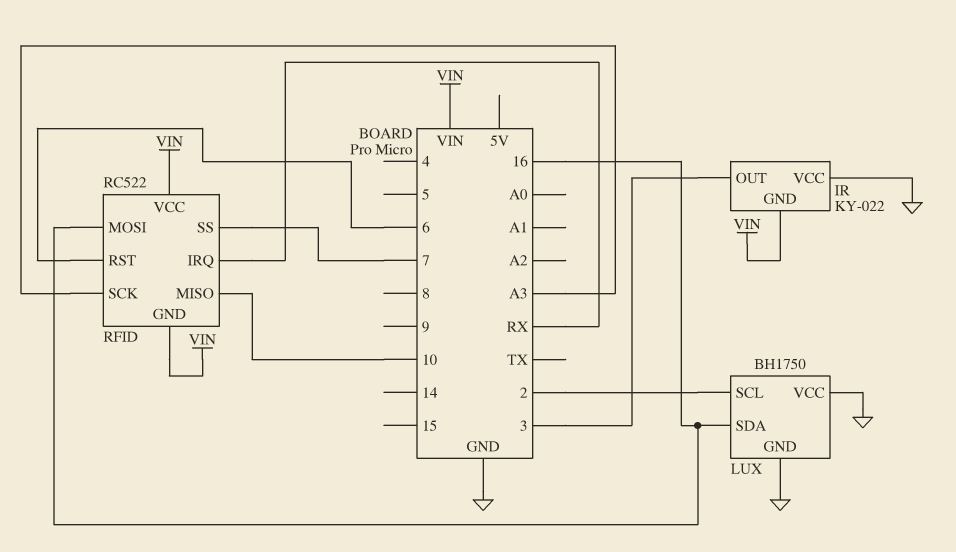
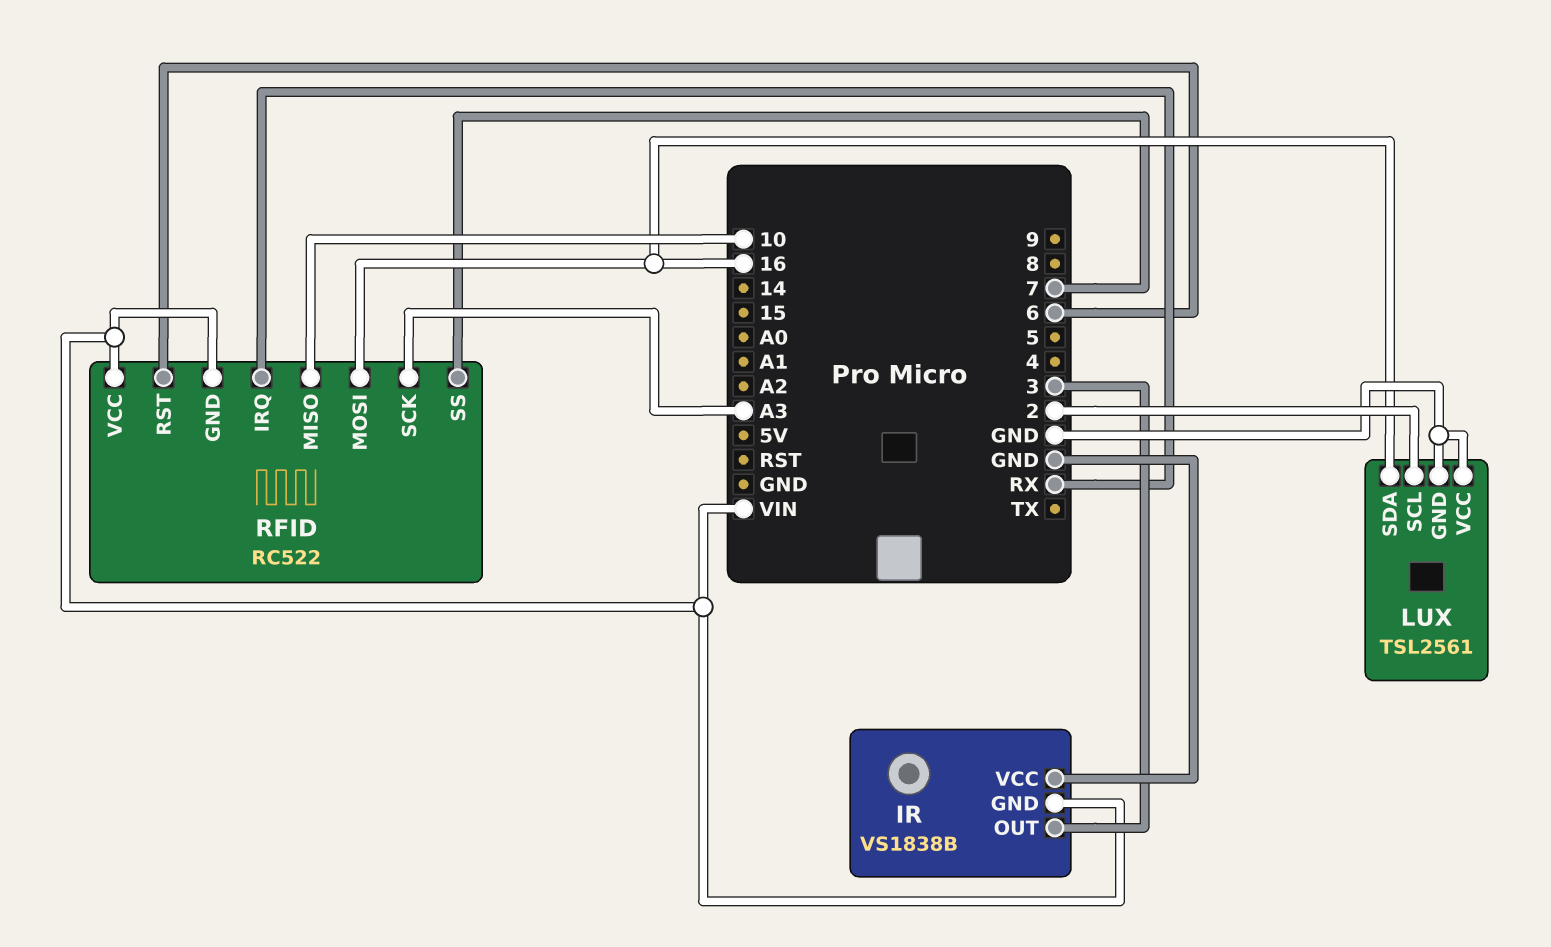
IR: KY-022 -> VS1838B
LUX: BH1750 -> TSL2561

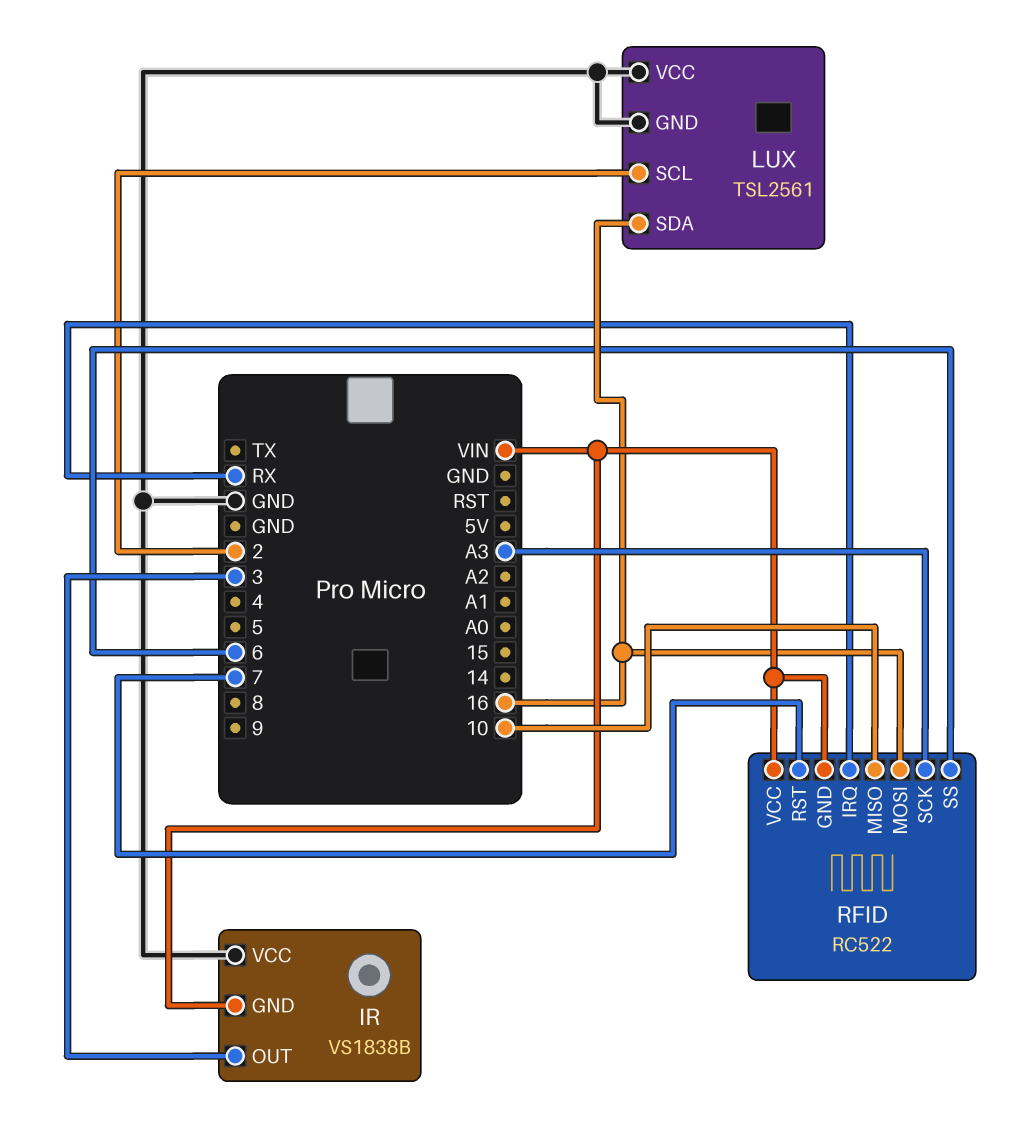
RFID pin RST: 6 -> 7
RFID pin SS: 7 -> 6

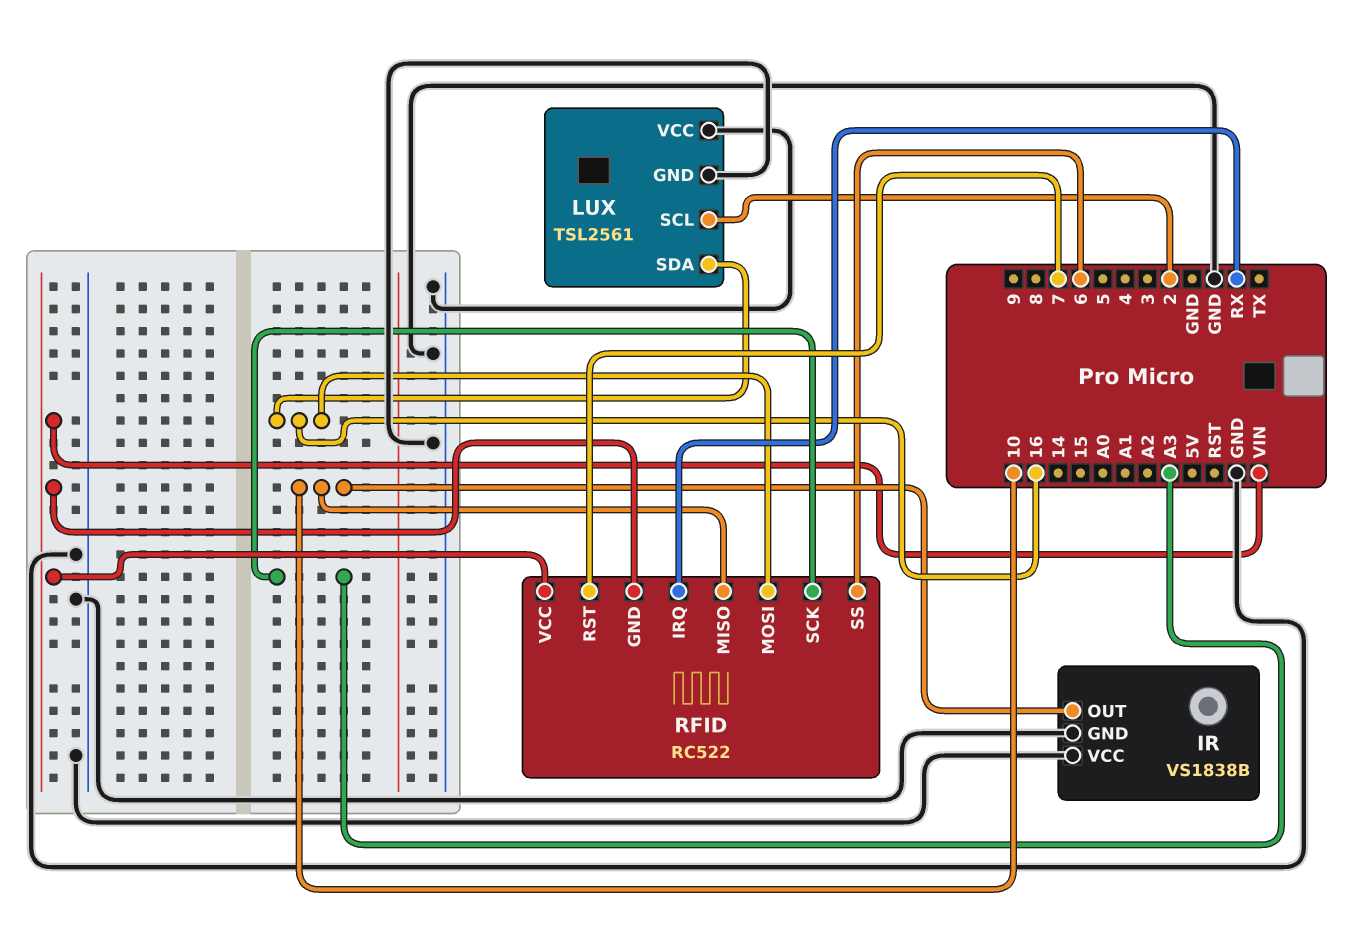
IR pin GND: VIN -> GND
IR pin OUT: 3 -> 10

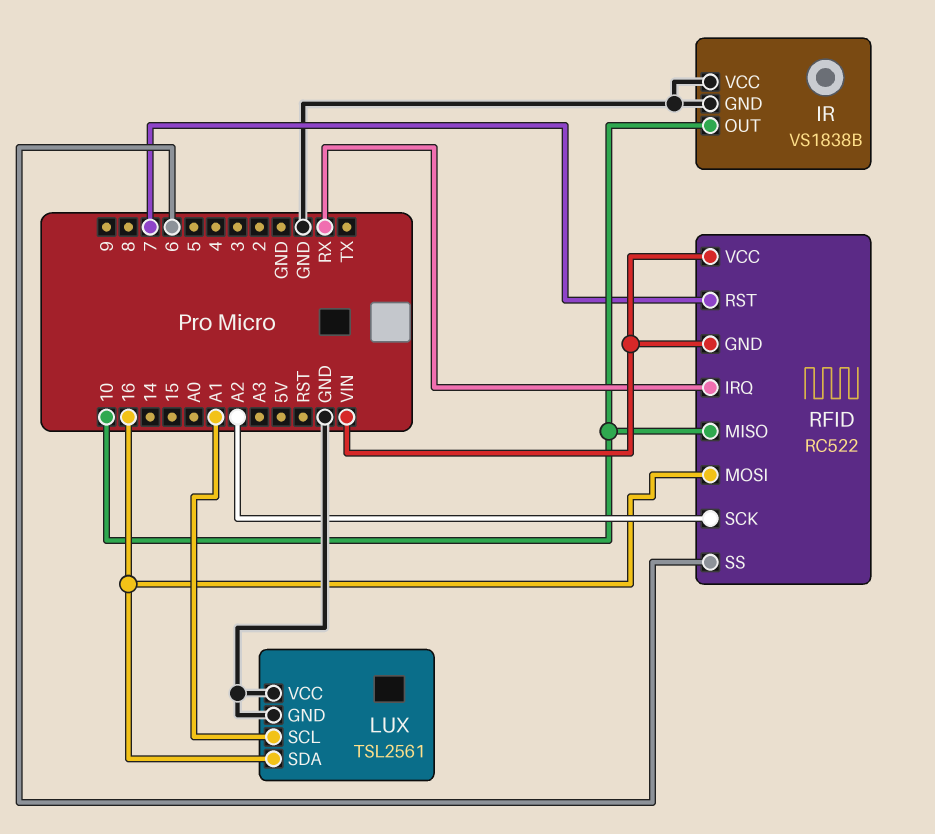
LUX pin SCL: 2 -> A1
RFID pin SCK: A3 -> A2

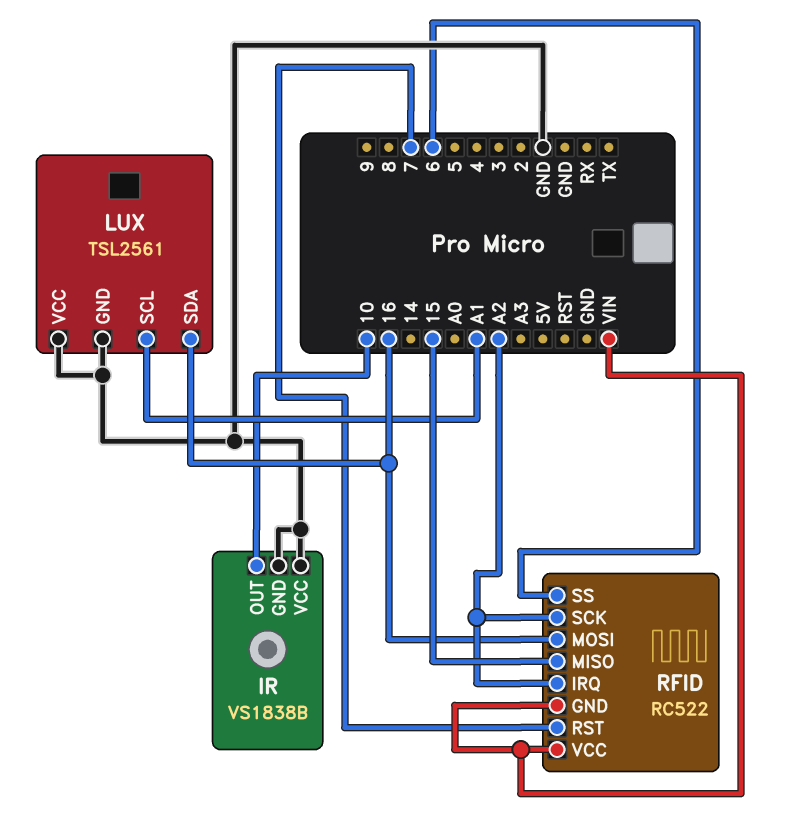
RFID pin IRQ: RX -> A2
RFID pin MISO: 10 -> 15

